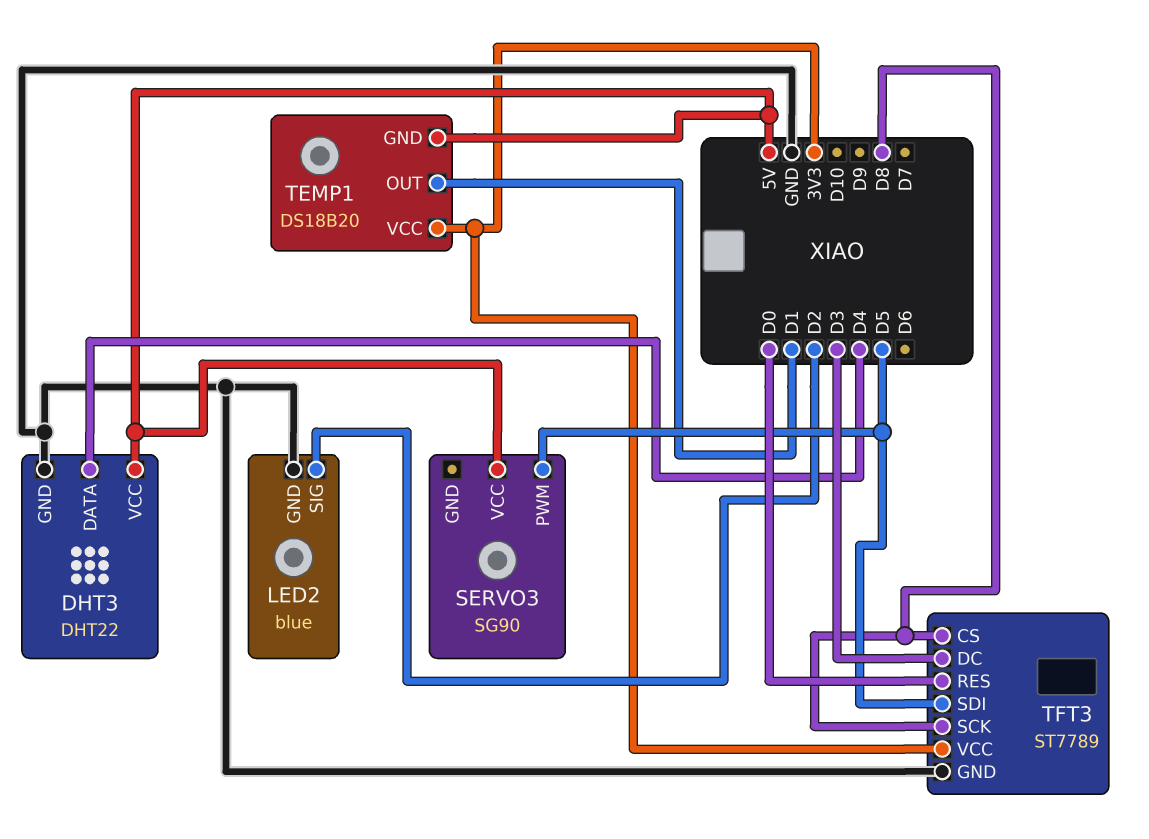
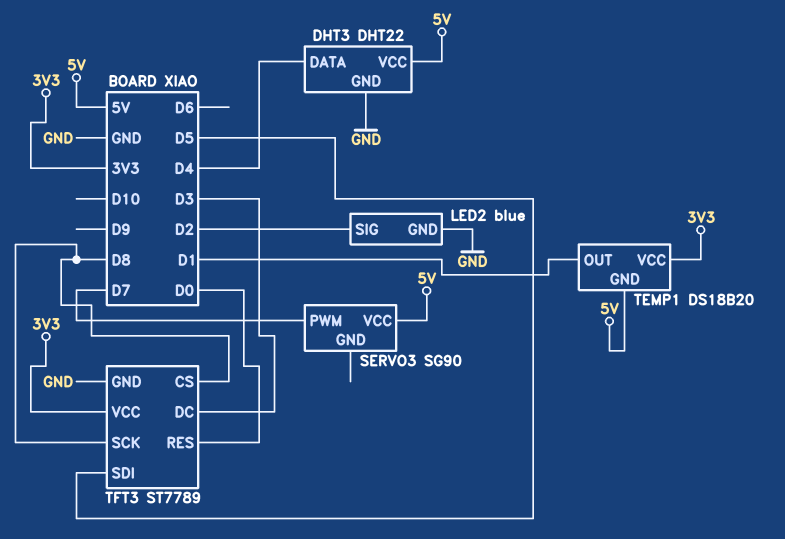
SERVO3 pin PWM: D5 -> D7

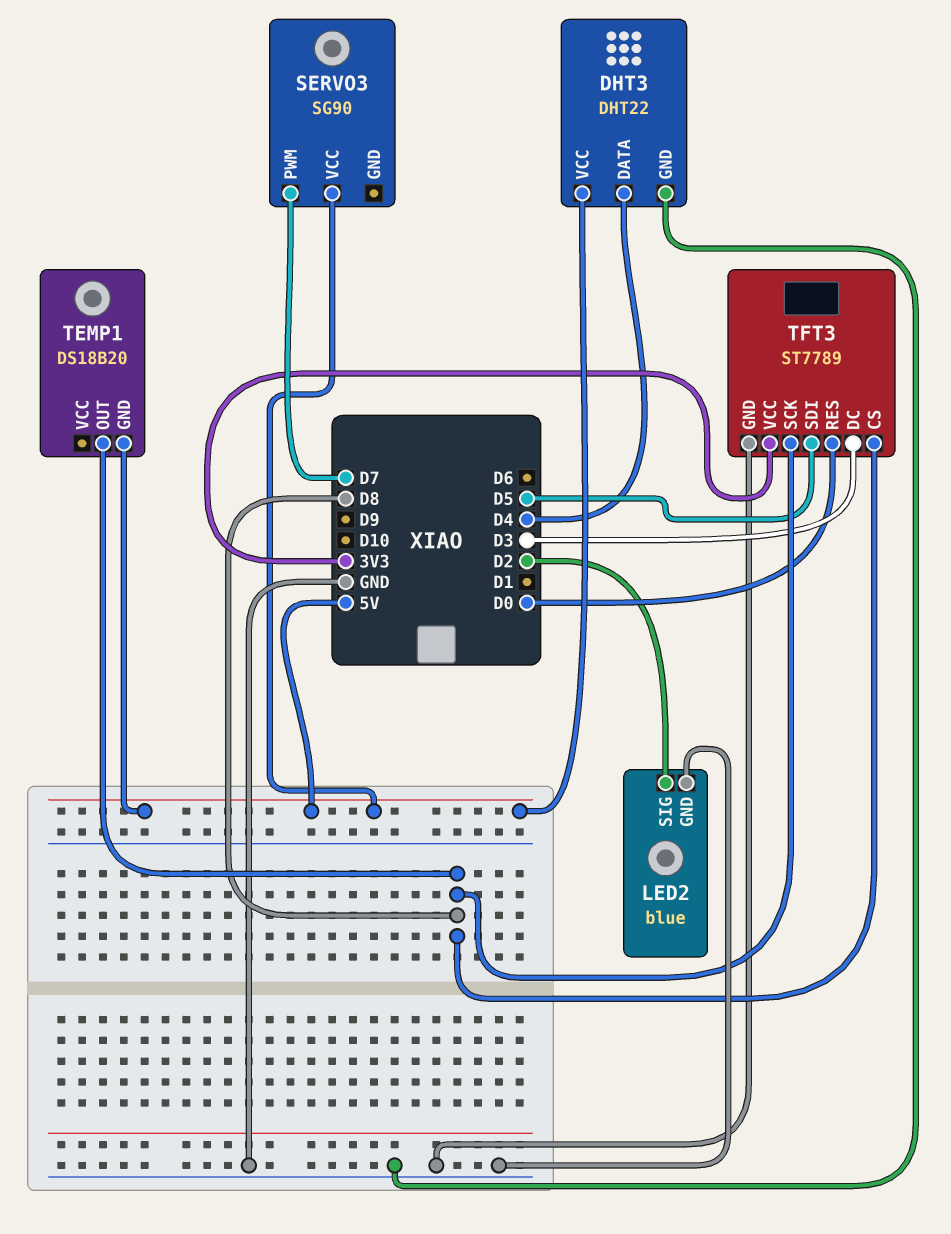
TEMP1 pin OUT: D1 -> D8
TEMP1 pin VCC: 3V3 -> none

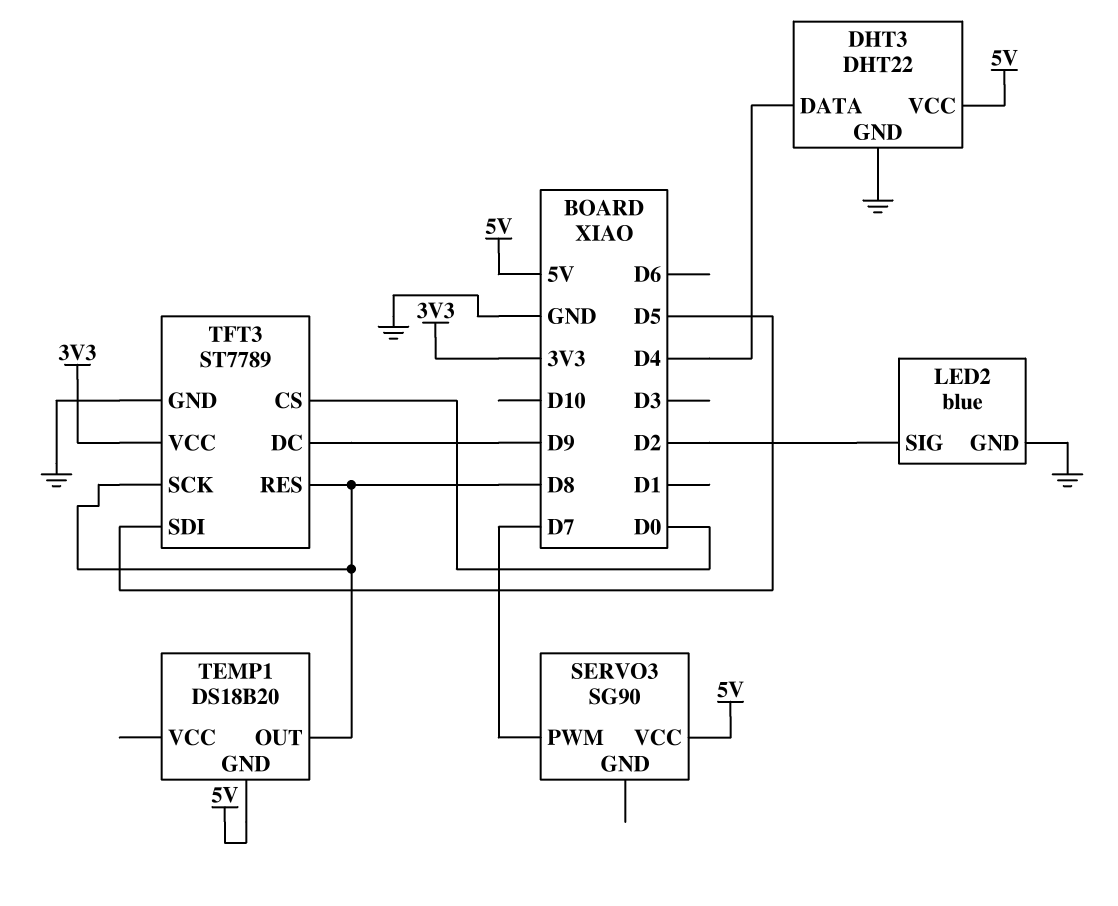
TFT3 pin CS: D8 -> D0
TFT3 pin DC: D3 -> D9
TFT3 pin RES: D0 -> D8

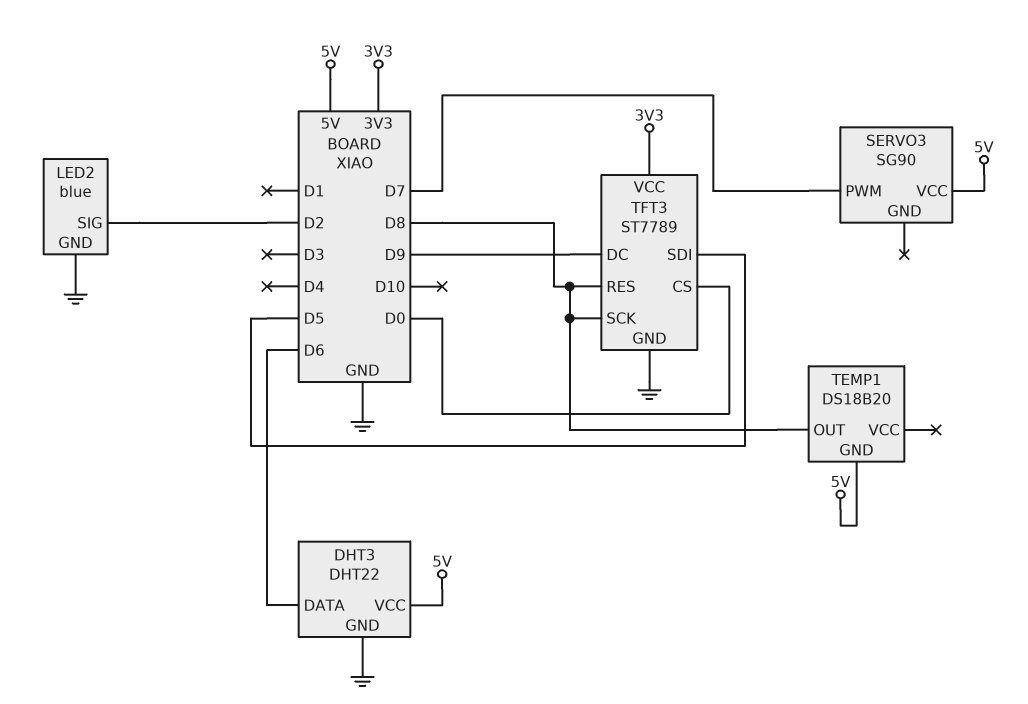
DHT3 pin DATA: D4 -> D6

